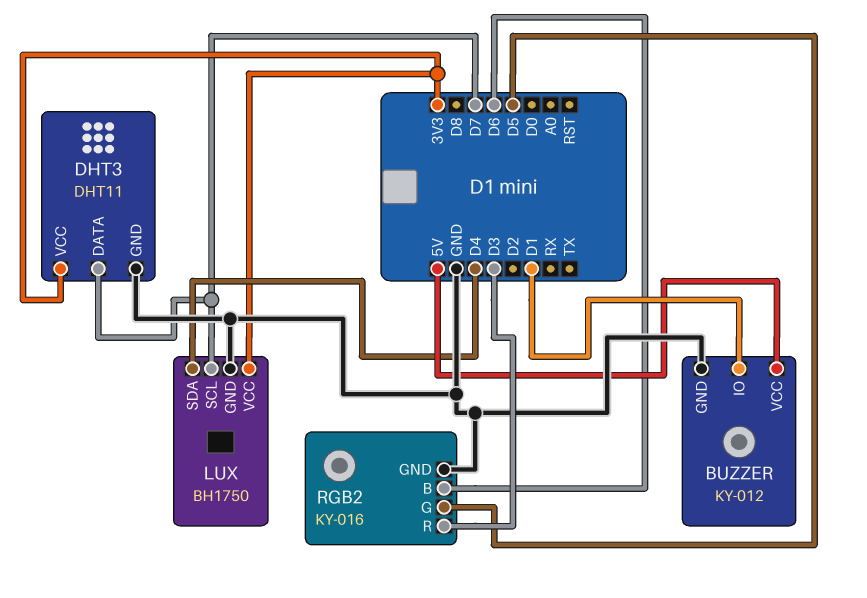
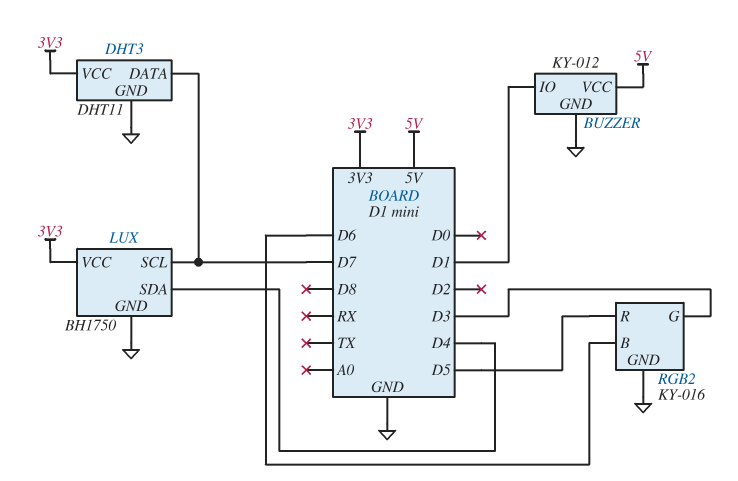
RGB2 pin G: D5 -> D3
RGB2 pin R: D3 -> D5

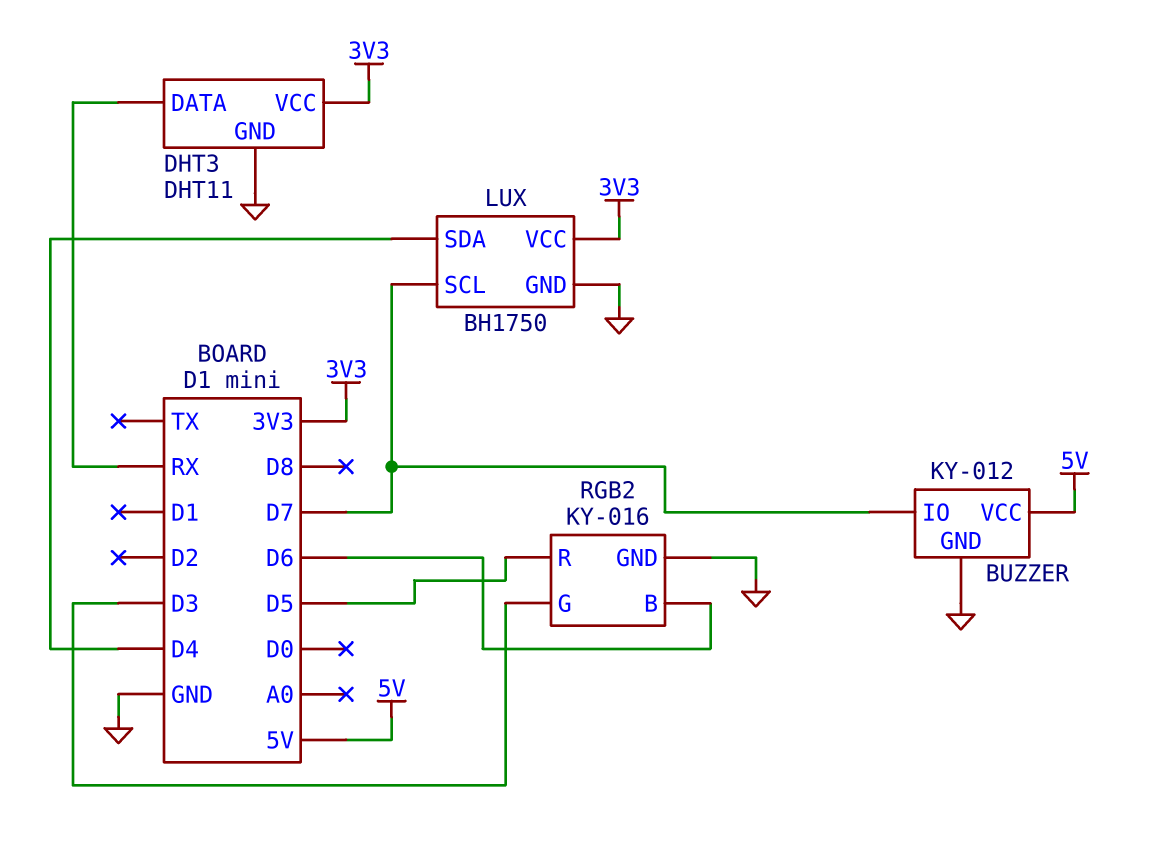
BUZZER pin IO: D1 -> D7
DHT3 pin DATA: D7 -> RX

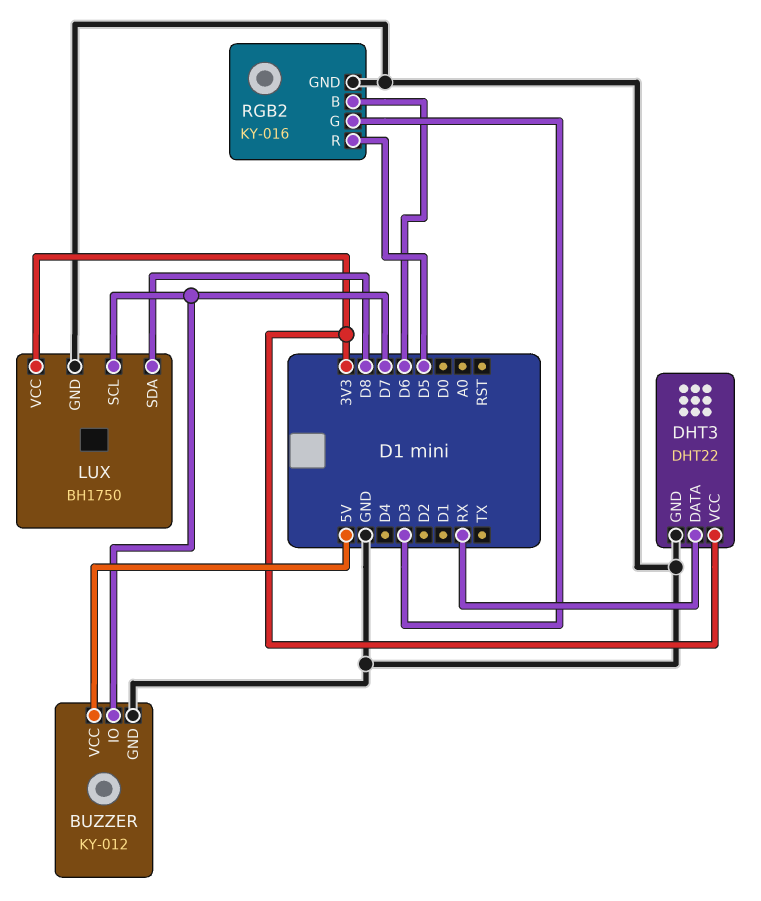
DHT3: DHT11 -> DHT22
LUX pin SDA: D4 -> D8

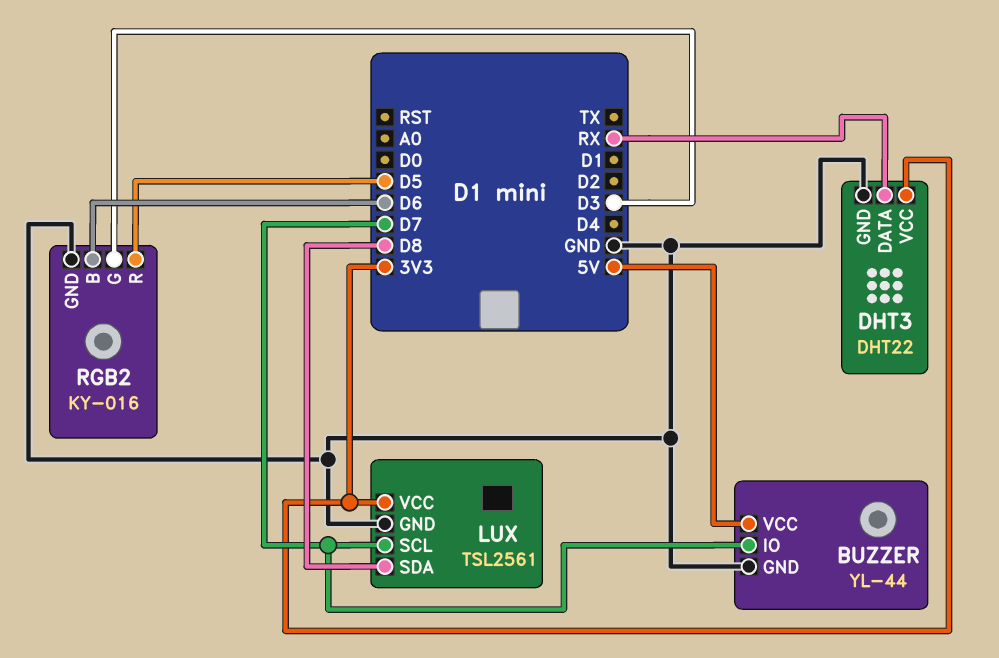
BUZZER: KY-012 -> YL-44
LUX: BH1750 -> TSL2561

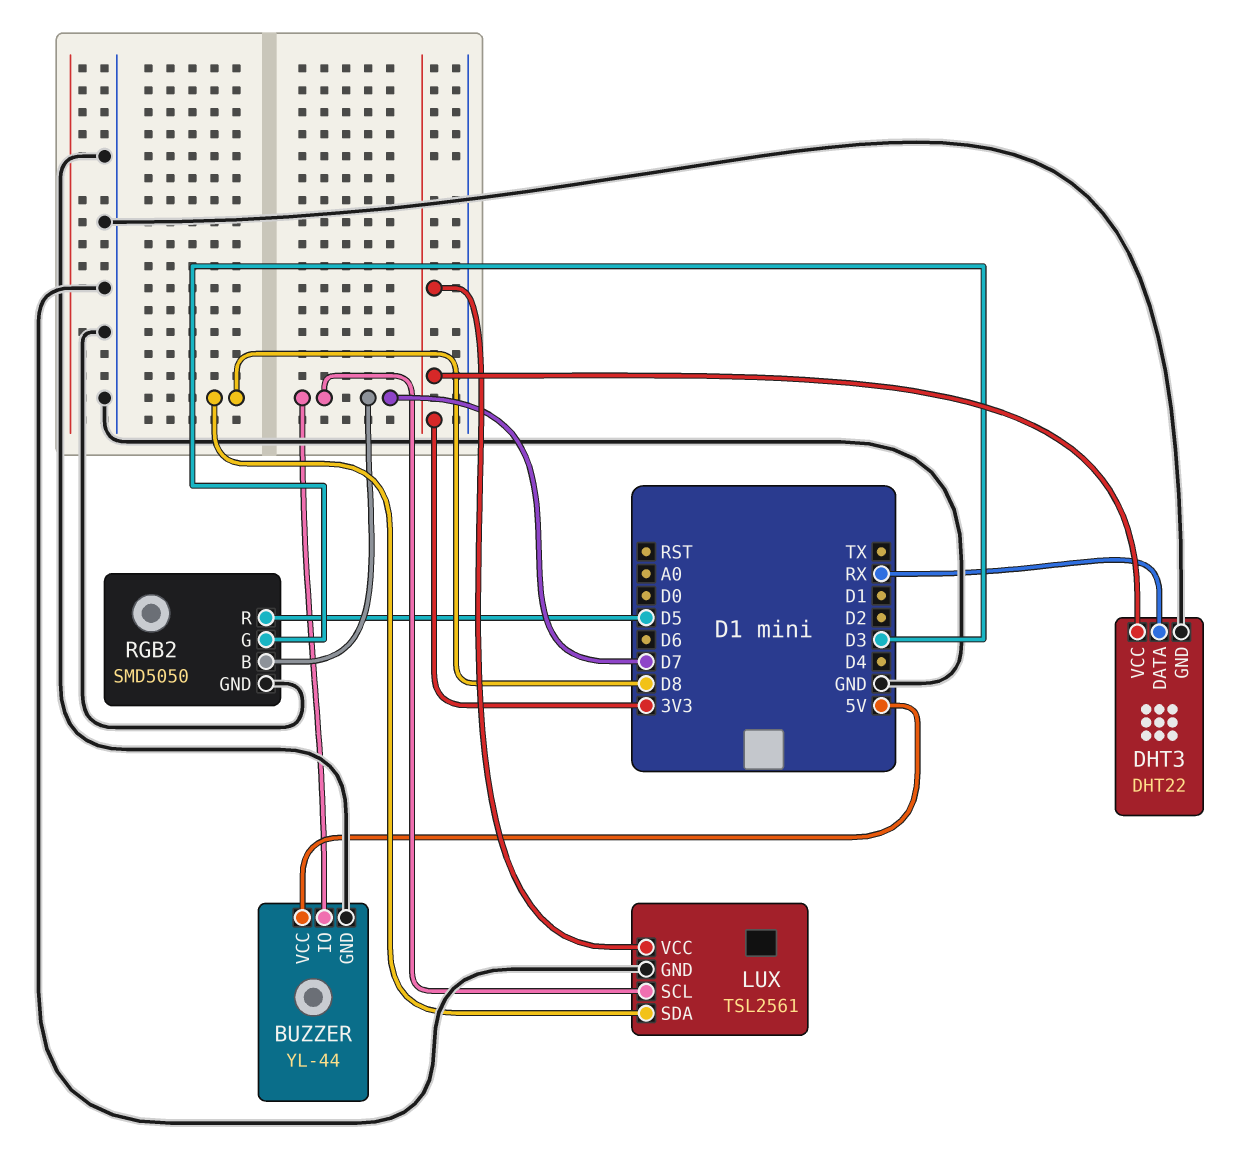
RGB2: KY-016 -> SMD5050
RGB2 pin B: D6 -> D7

